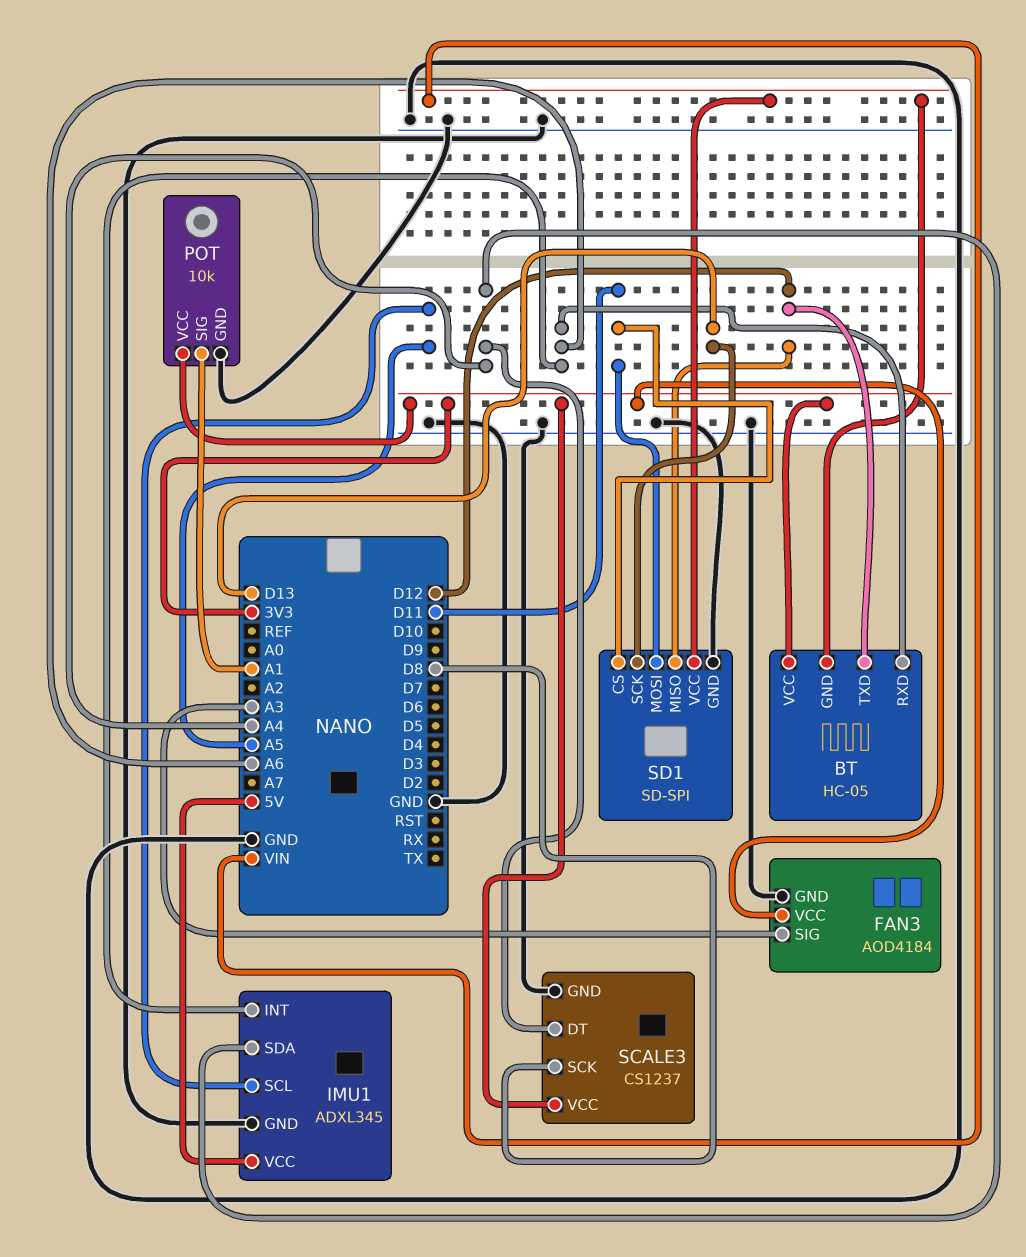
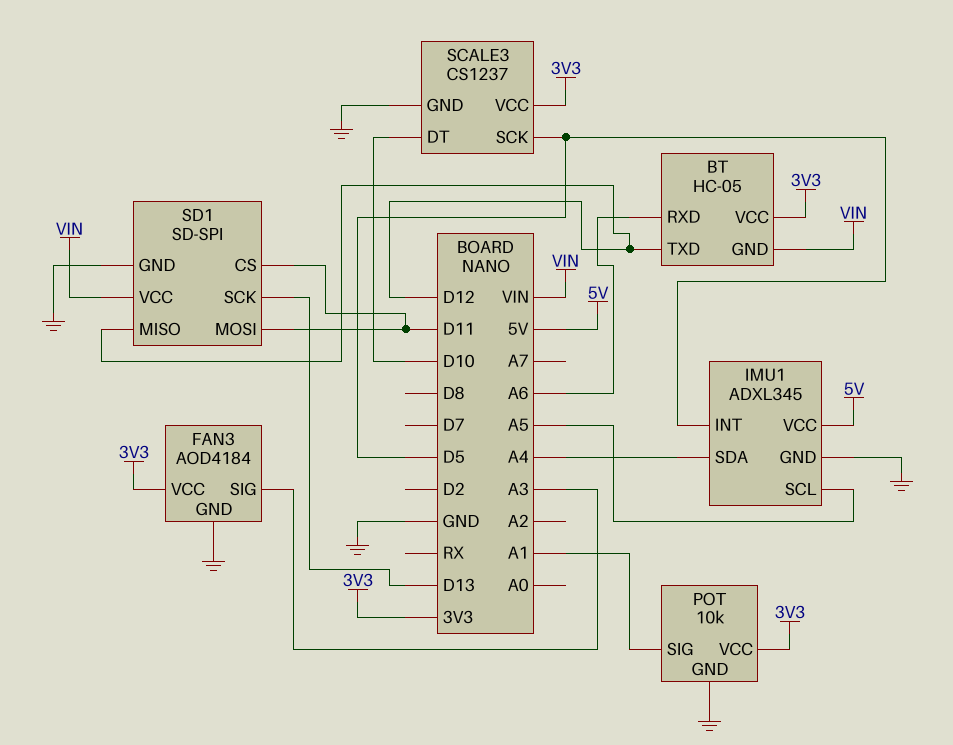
IMU1 pin INT: A6 -> D5
SCALE3 pin DT: A4 -> D10
SCALE3 pin SCK: D8 -> D5

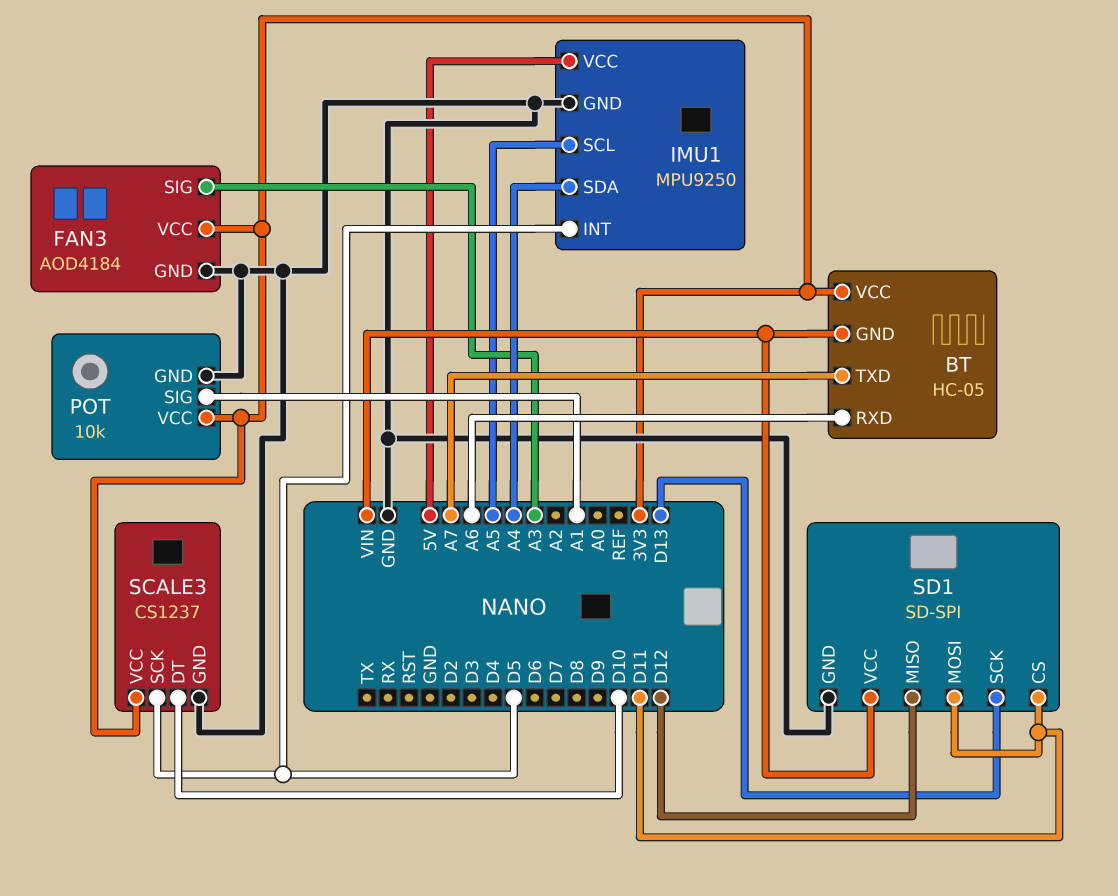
BT pin TXD: D12 -> A7
IMU1: ADXL345 -> MPU9250

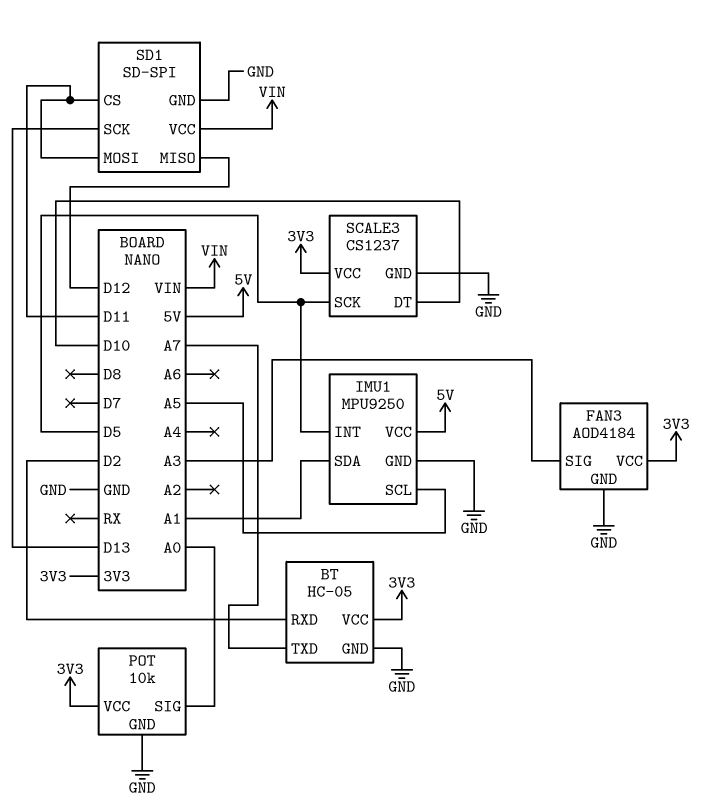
BT pin GND: VIN -> GND
BT pin RXD: A6 -> D2
IMU1 pin SDA: A4 -> A1
POT pin SIG: A1 -> A0

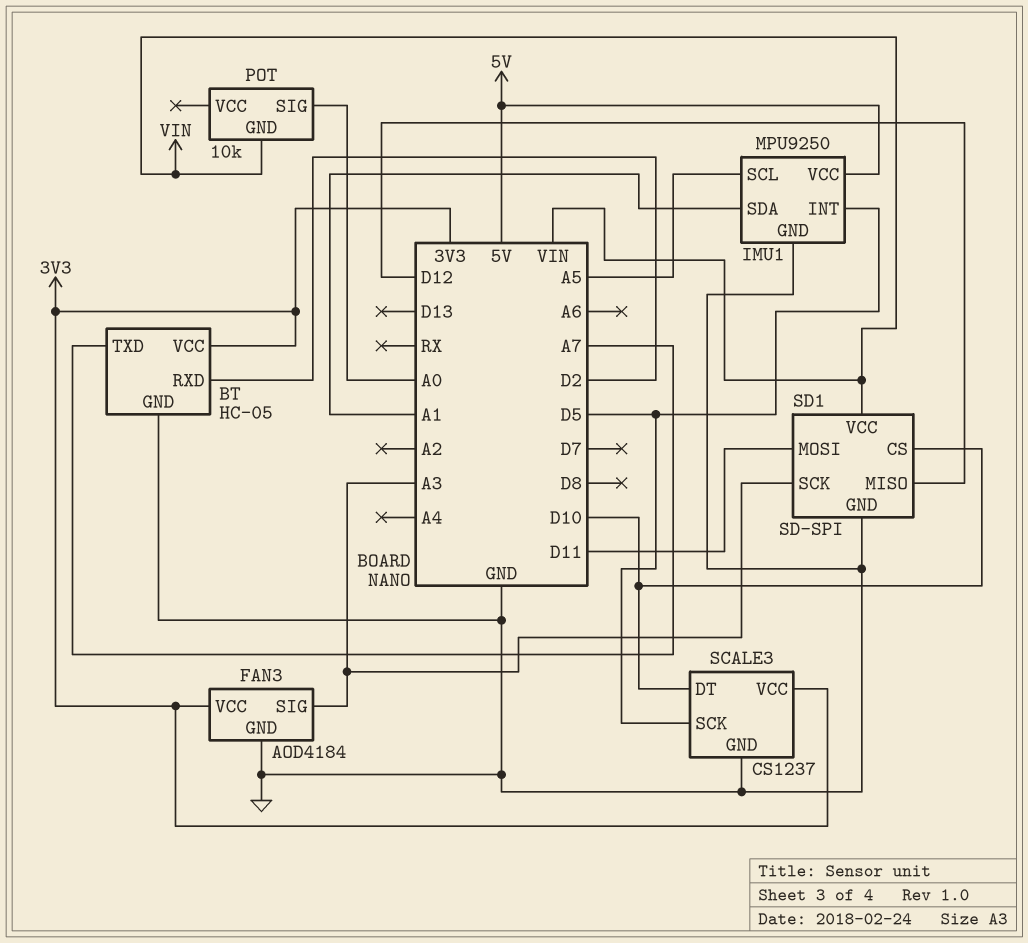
POT pin GND: GND -> VIN
POT pin VCC: 3V3 -> none
SD1 pin CS: D11 -> D10
SD1 pin SCK: D13 -> A3

